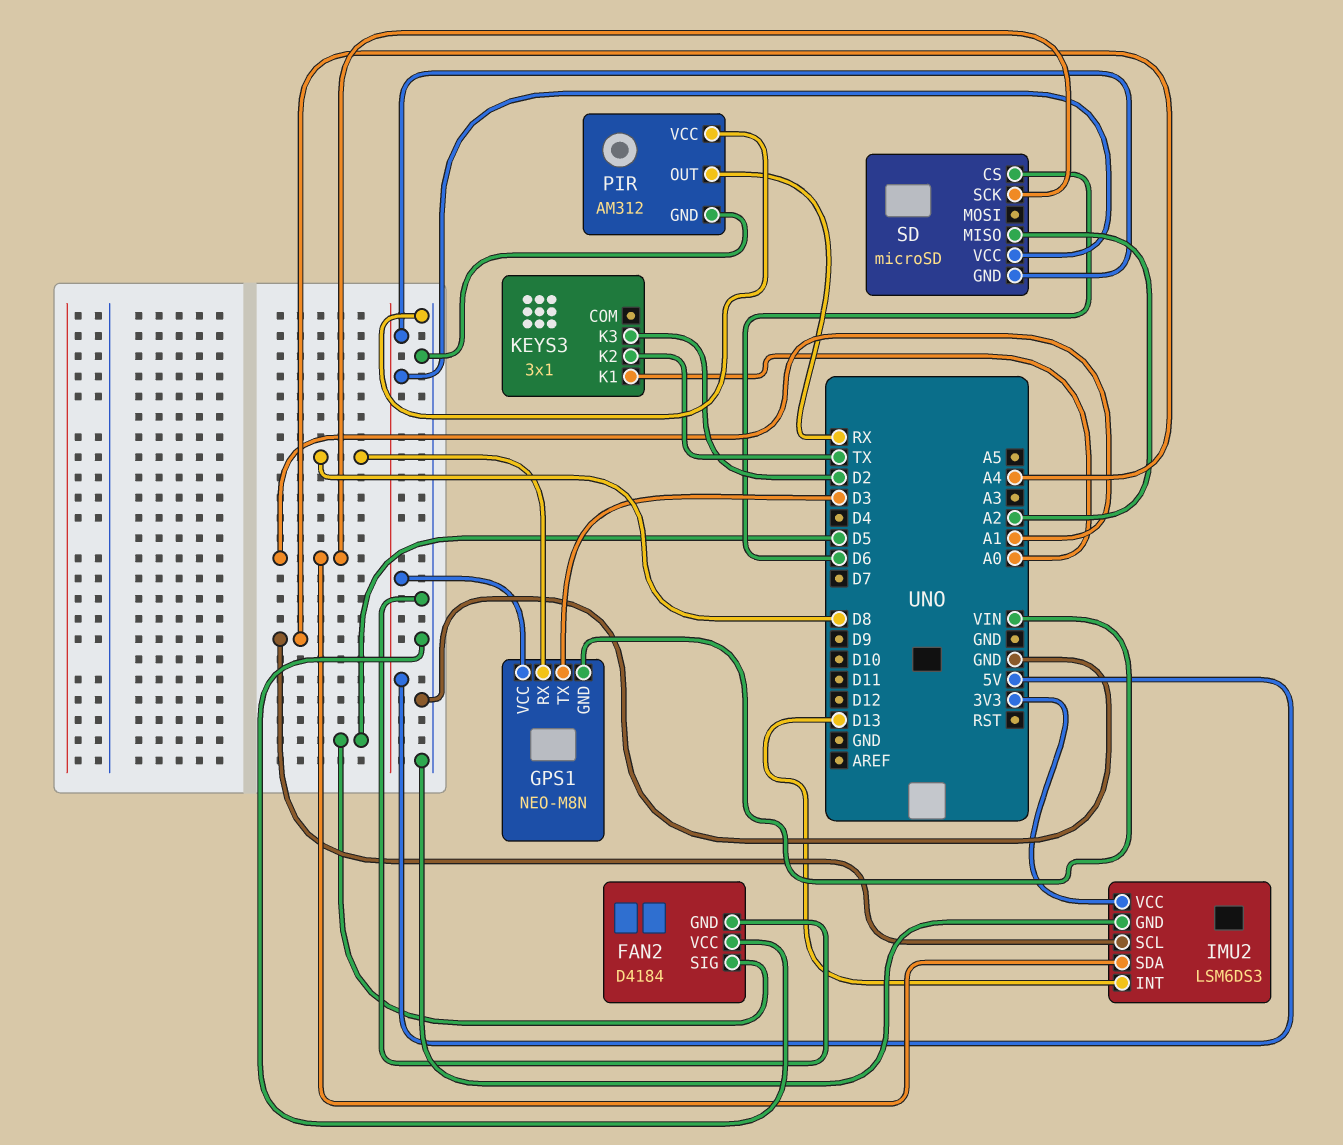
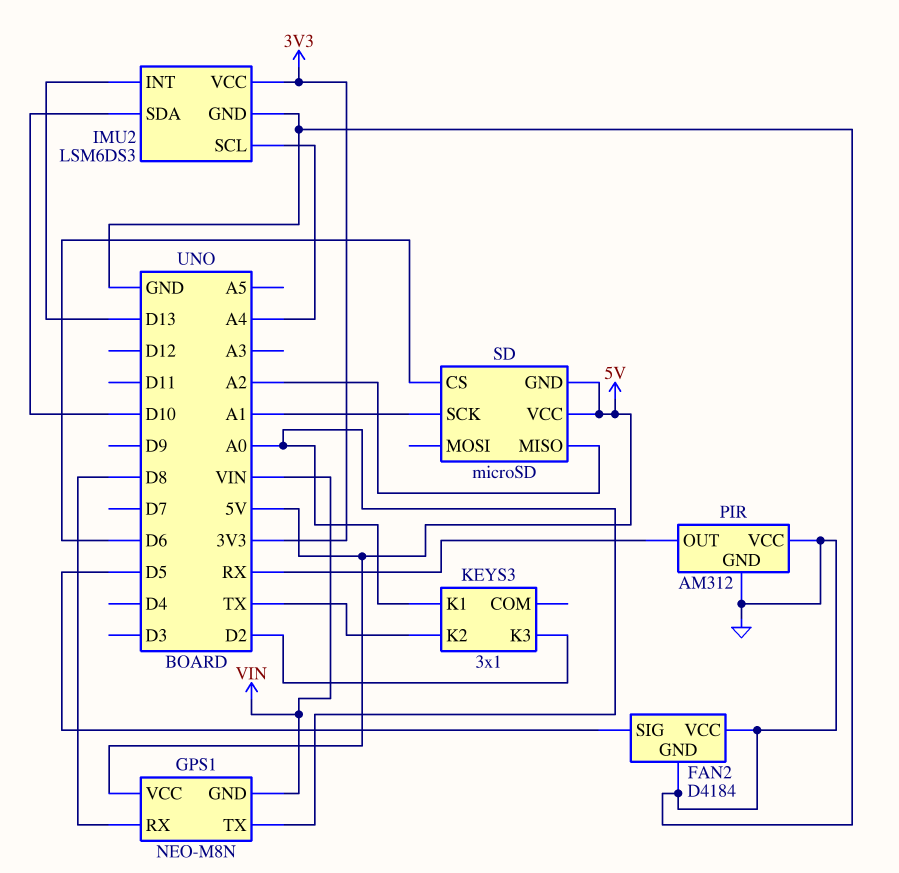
GPS1 pin TX: D3 -> A0
IMU2 pin SDA: A1 -> D10

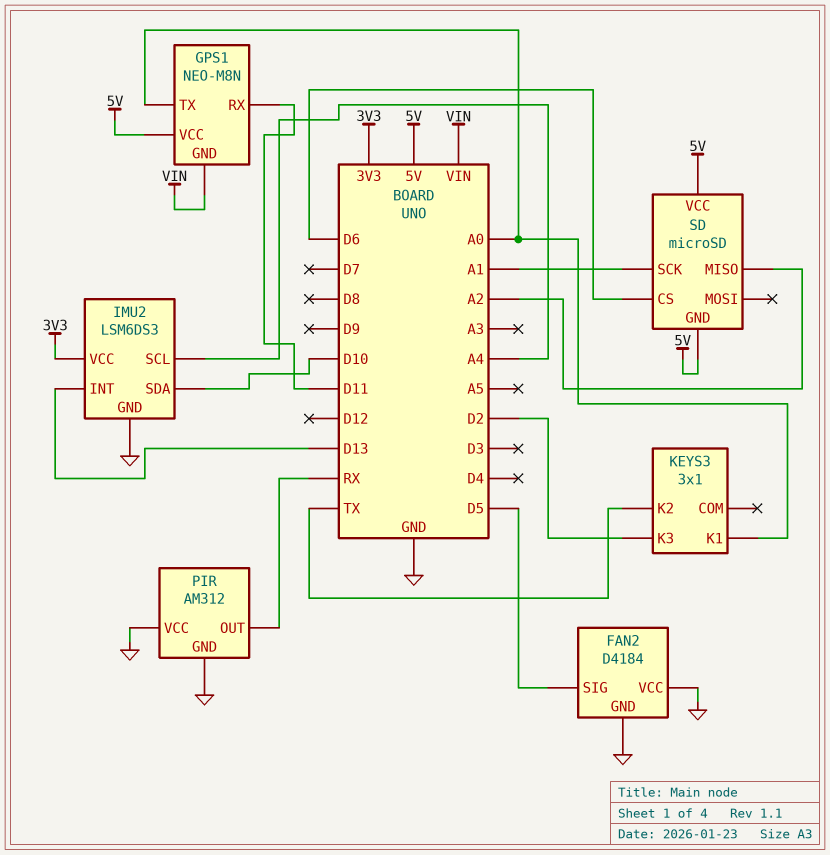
GPS1 pin RX: D8 -> D11

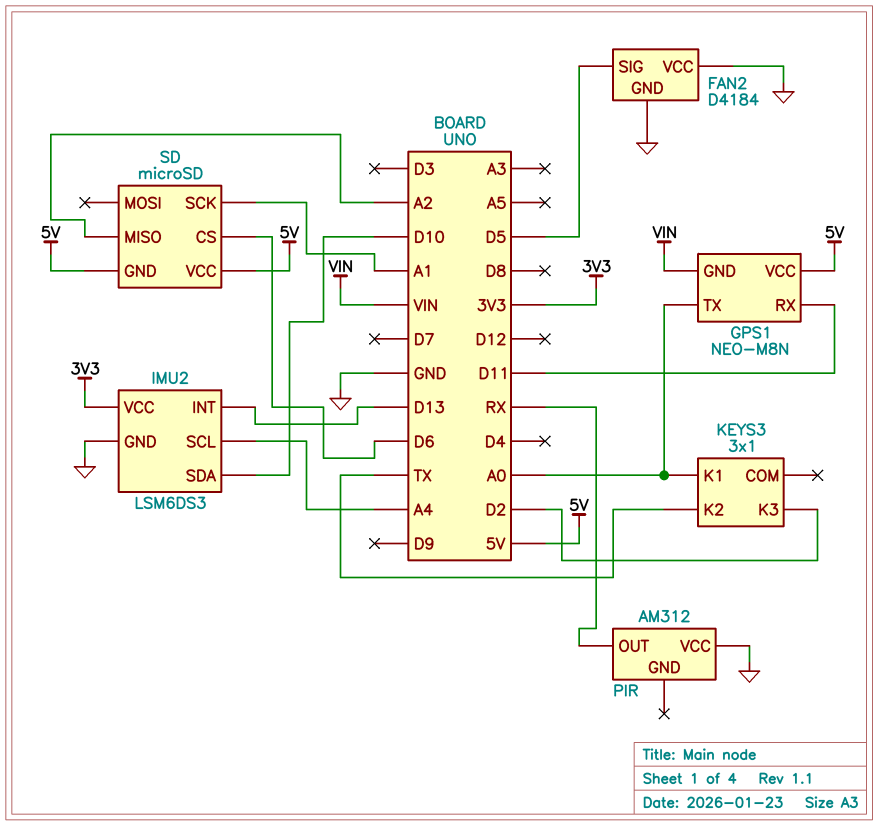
PIR pin GND: GND -> none

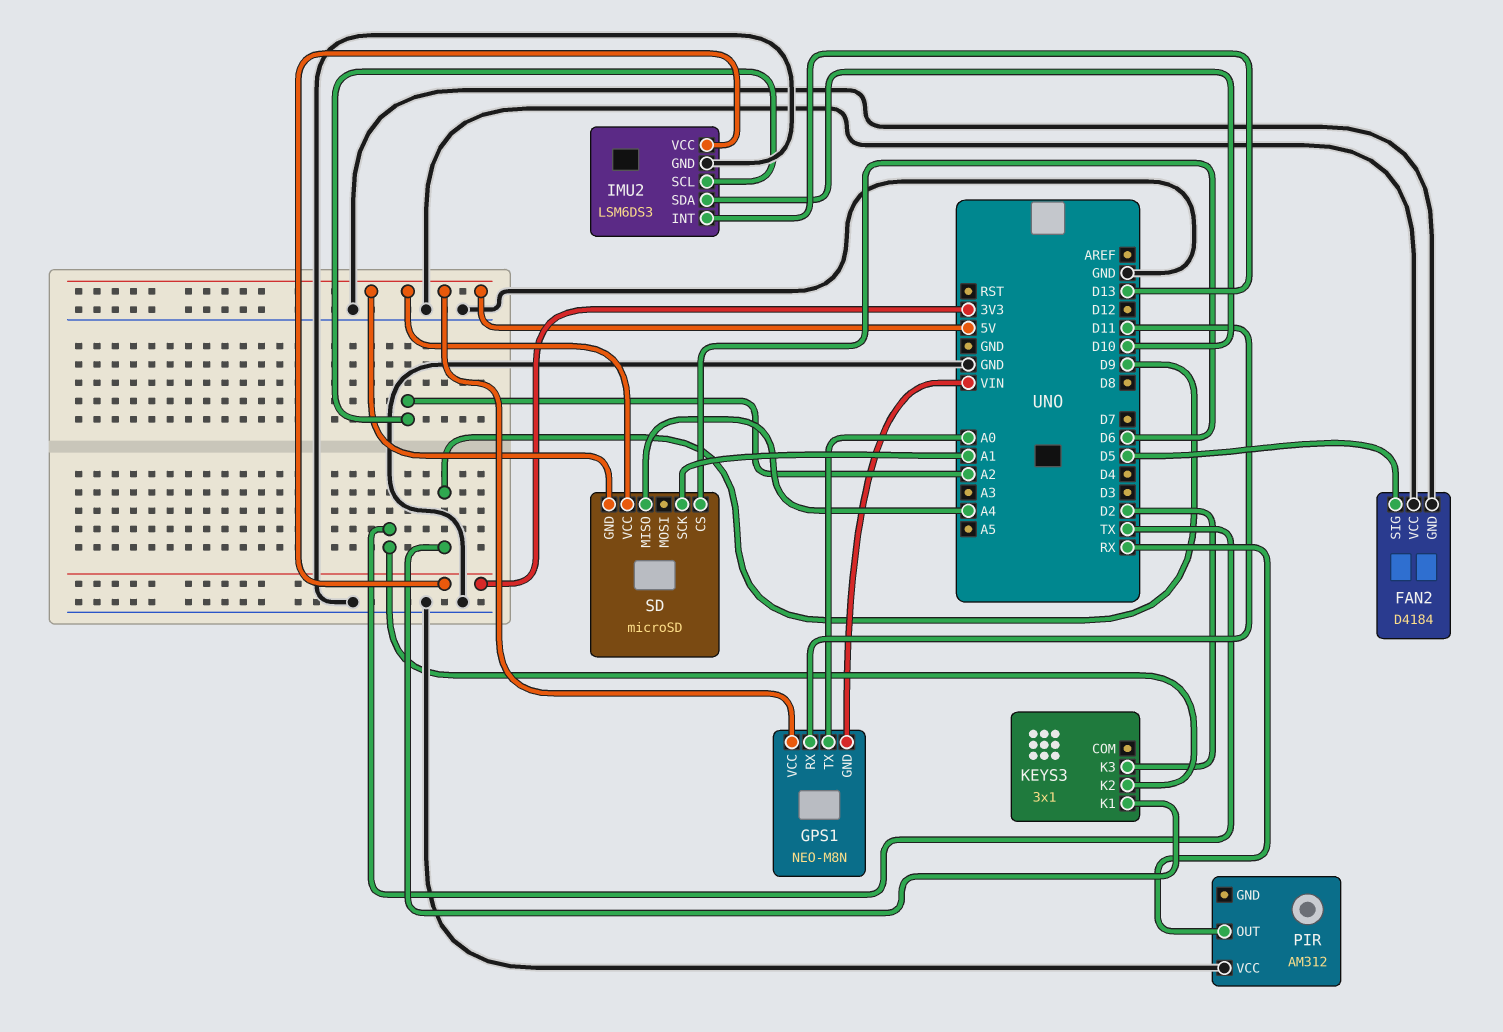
IMU2 pin SCL: A4 -> A2
KEYS3 pin K1: A0 -> D9
SD pin MISO: A2 -> A4

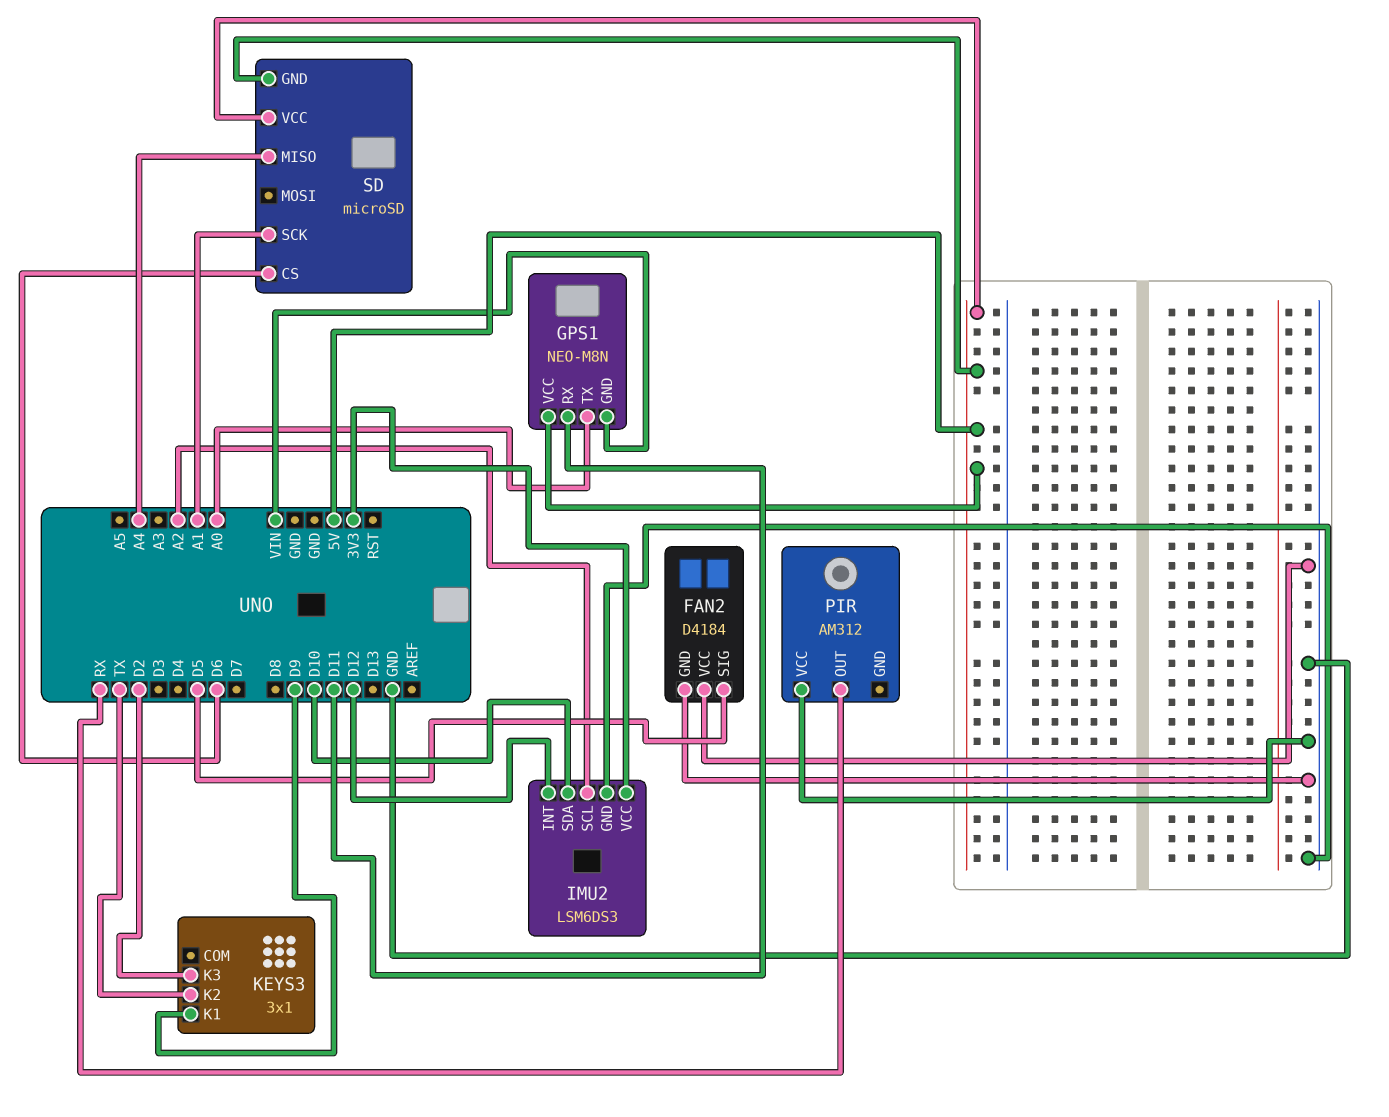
IMU2 pin INT: D13 -> D12

